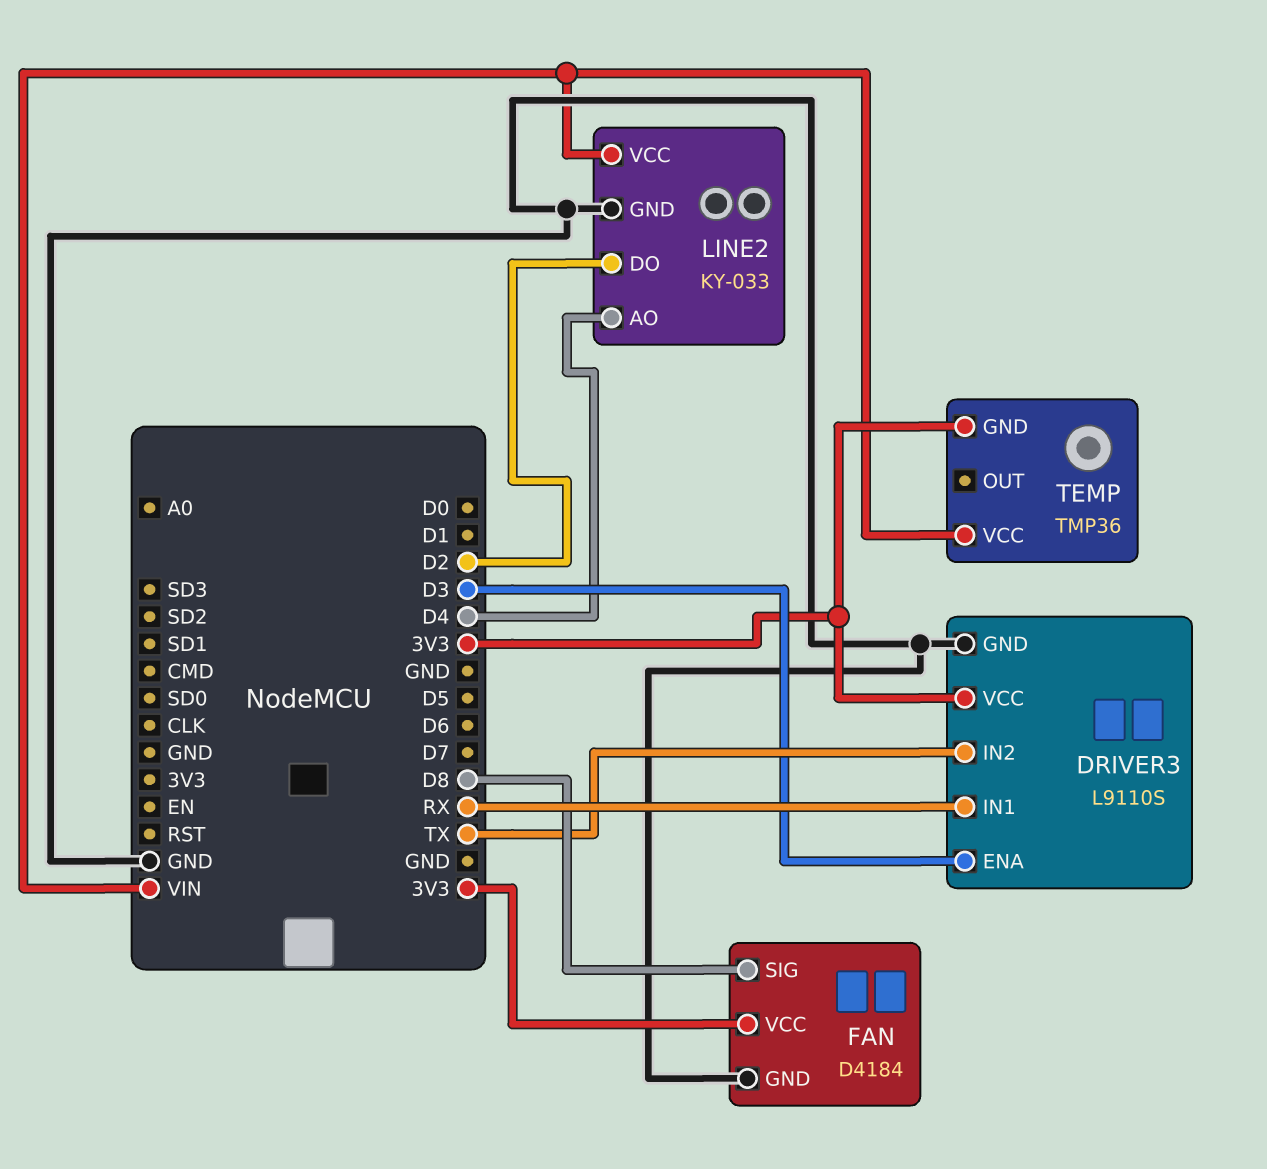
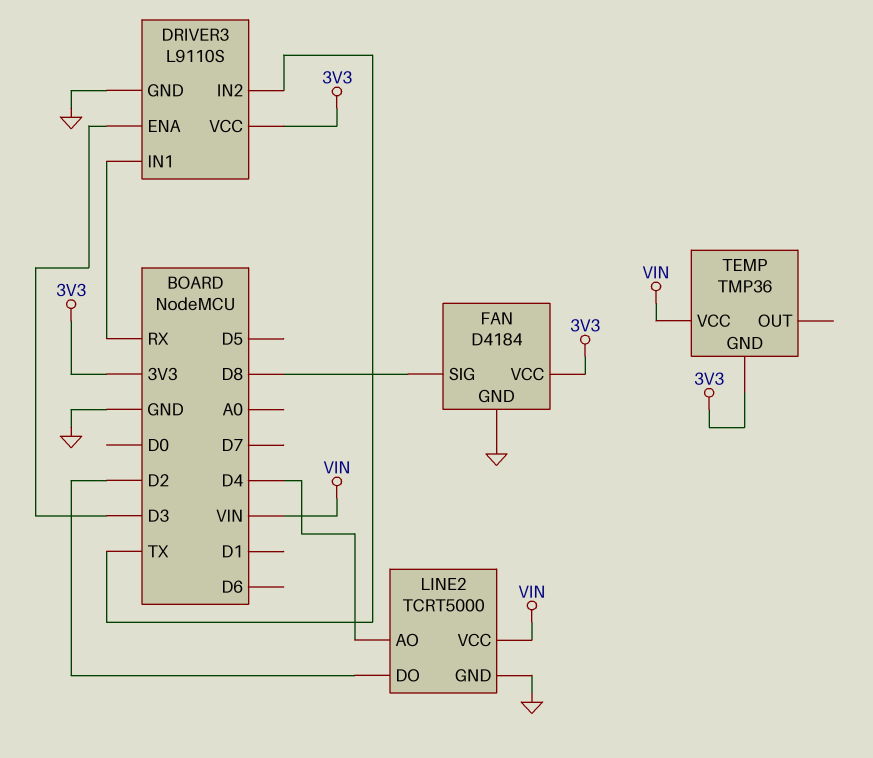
LINE2: KY-033 -> TCRT5000

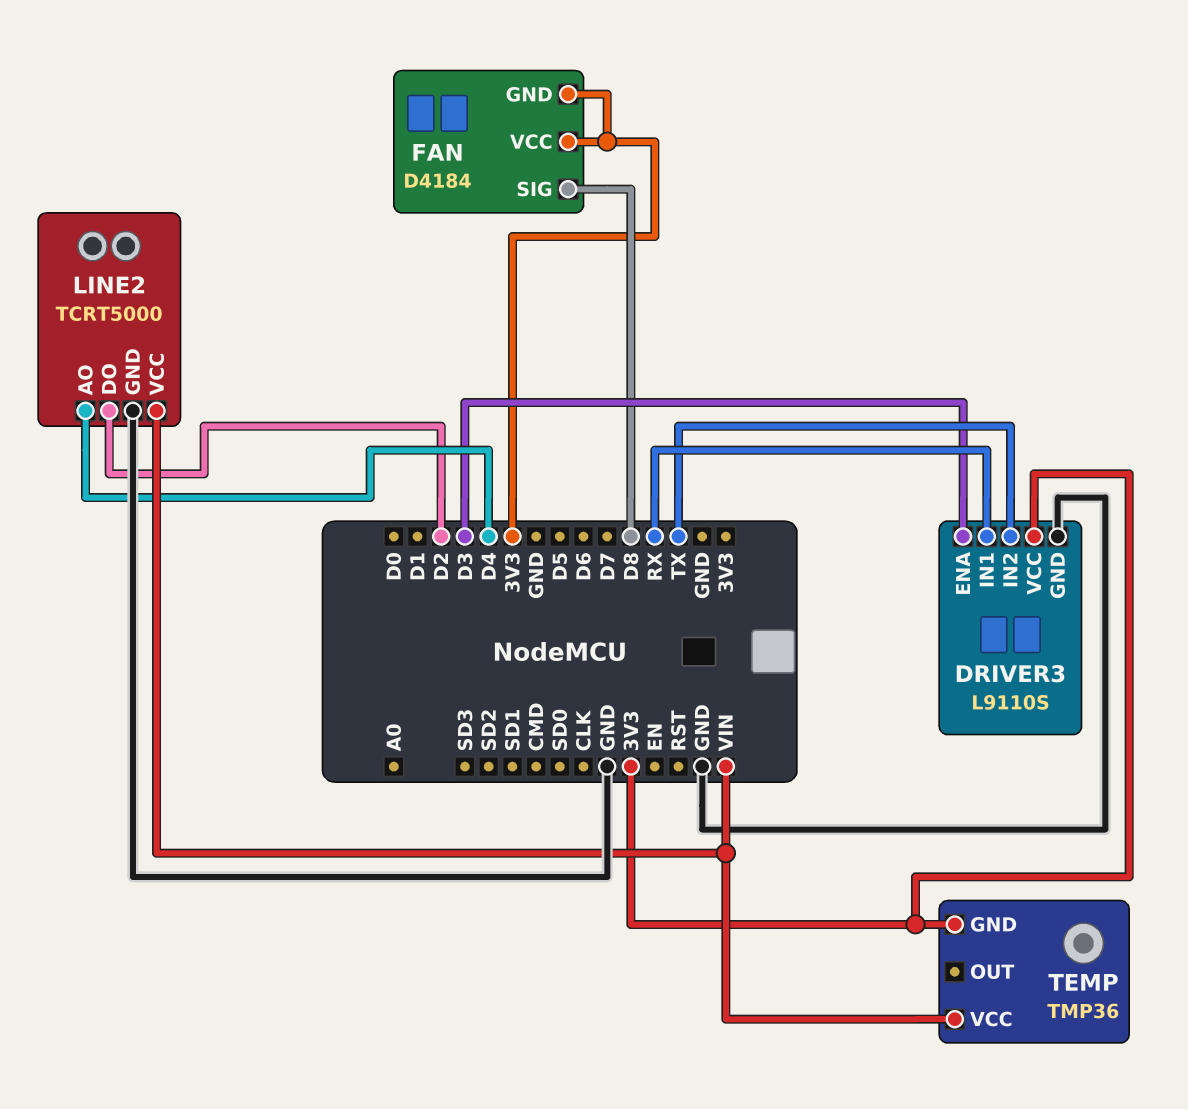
FAN pin GND: GND -> 3V3

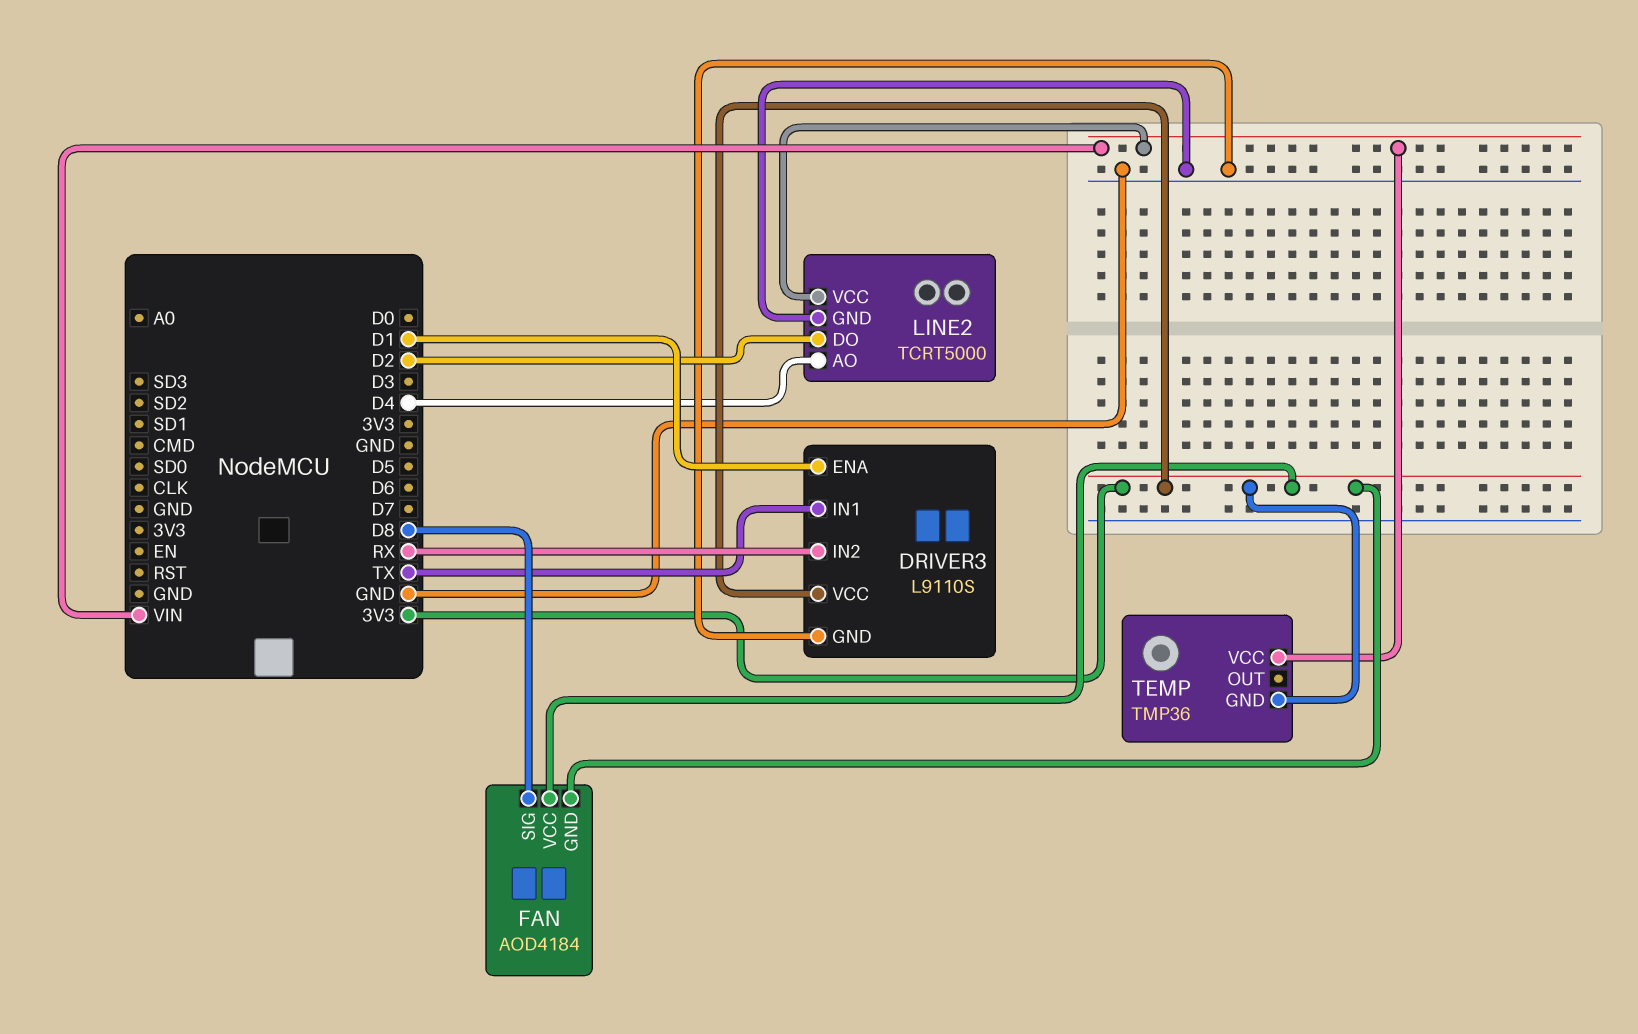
DRIVER3 pin ENA: D3 -> D1
DRIVER3 pin IN1: RX -> TX
DRIVER3 pin IN2: TX -> RX
FAN: D4184 -> AOD4184

